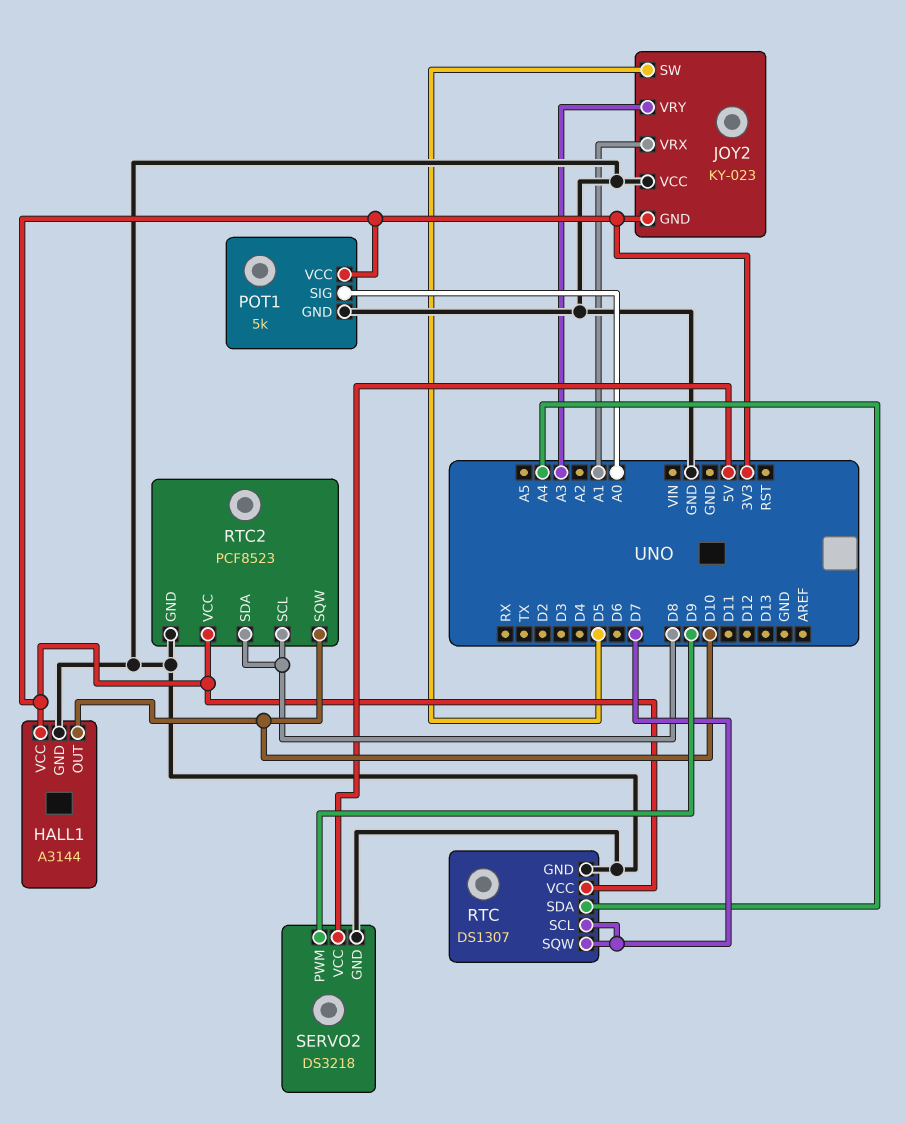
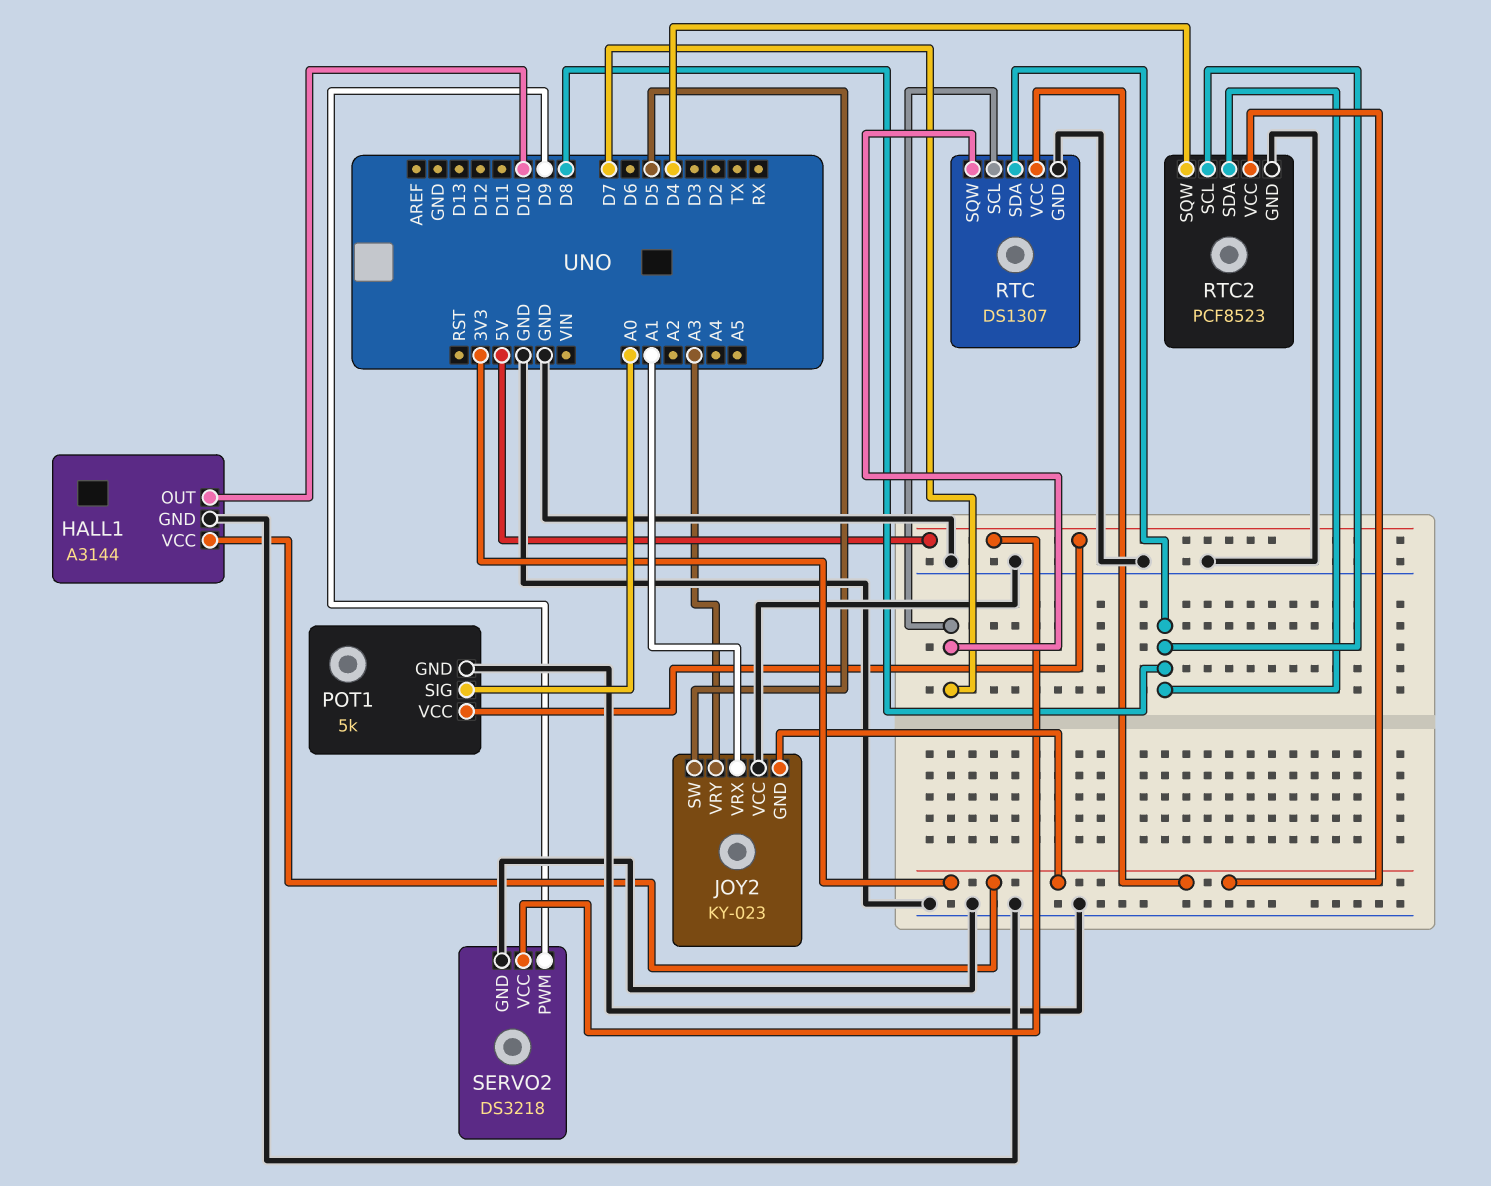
POT1 pin VCC: 3V3 -> 5V
RTC pin SDA: A4 -> D8
RTC2 pin SQW: D10 -> D4

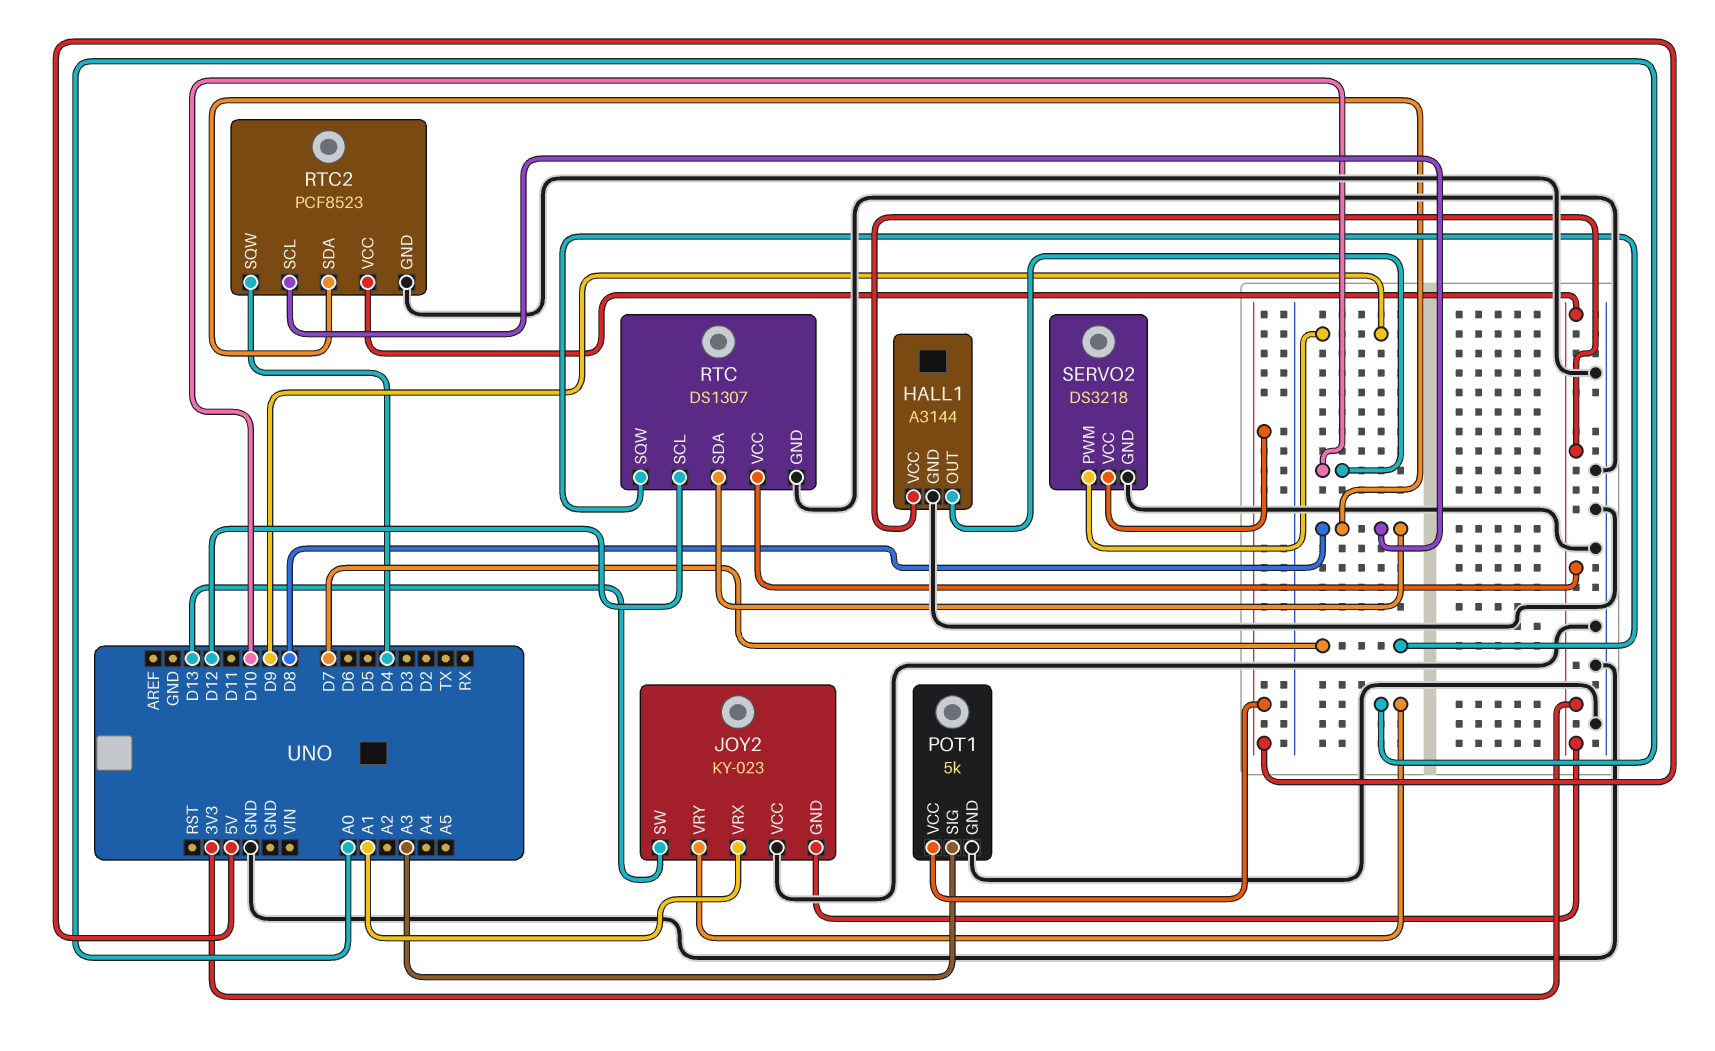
JOY2 pin SW: D5 -> D13
JOY2 pin VRY: A3 -> A0
POT1 pin SIG: A0 -> A3
RTC pin SCL: D7 -> D12

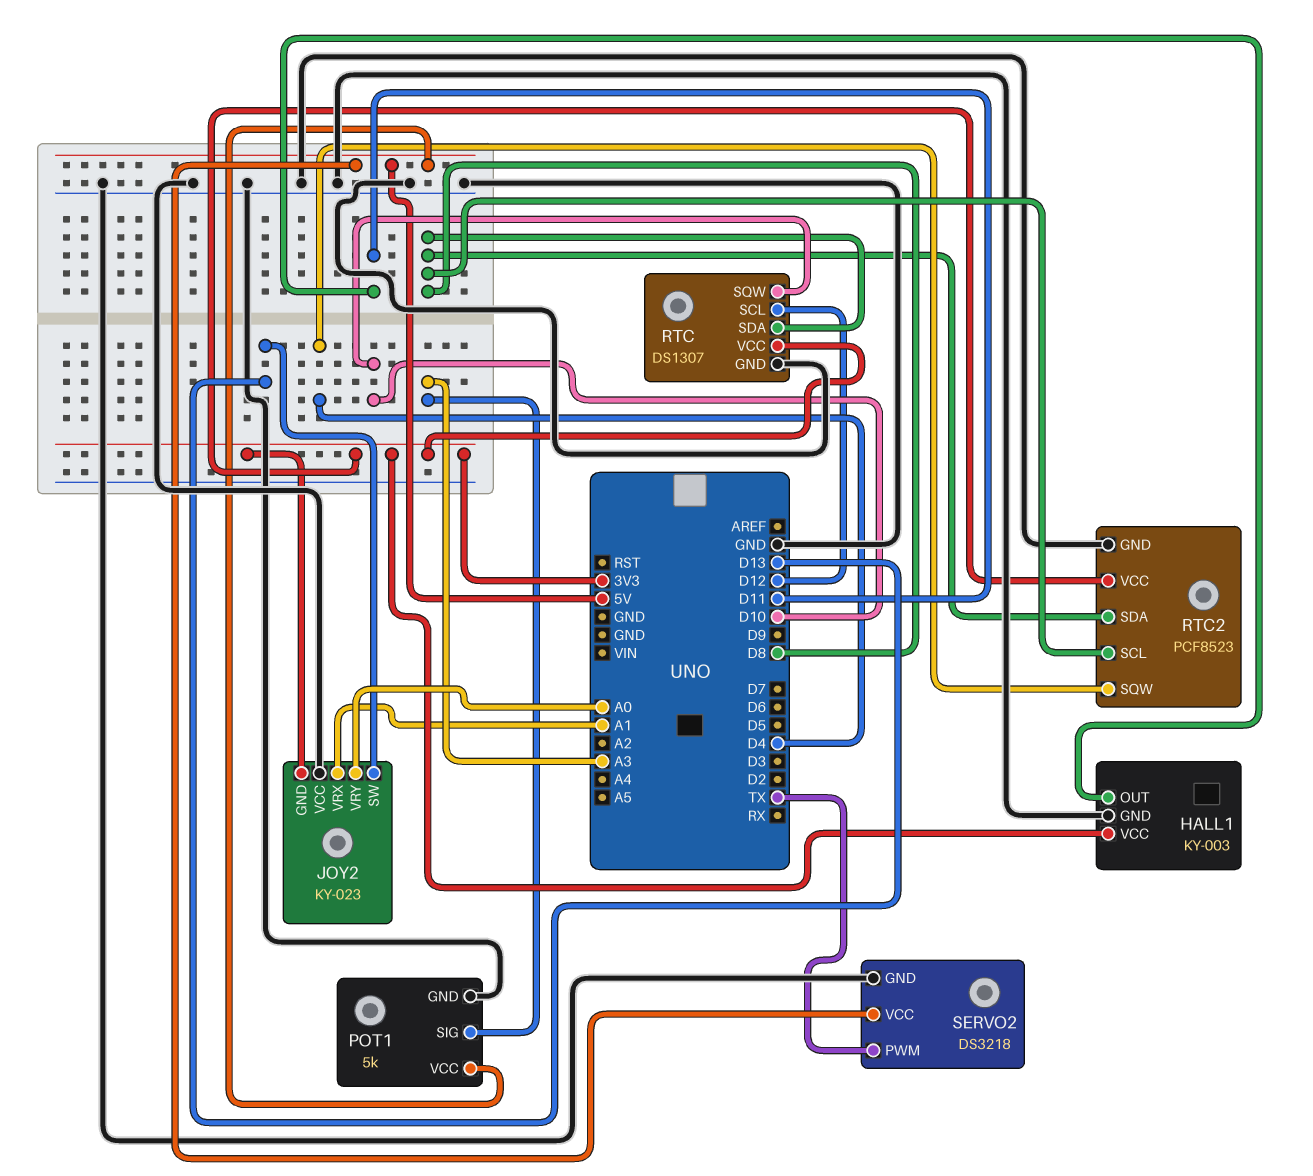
HALL1: A3144 -> KY-003
HALL1 pin OUT: D10 -> D11
RTC pin SQW: D7 -> D10
SERVO2 pin PWM: D9 -> TX

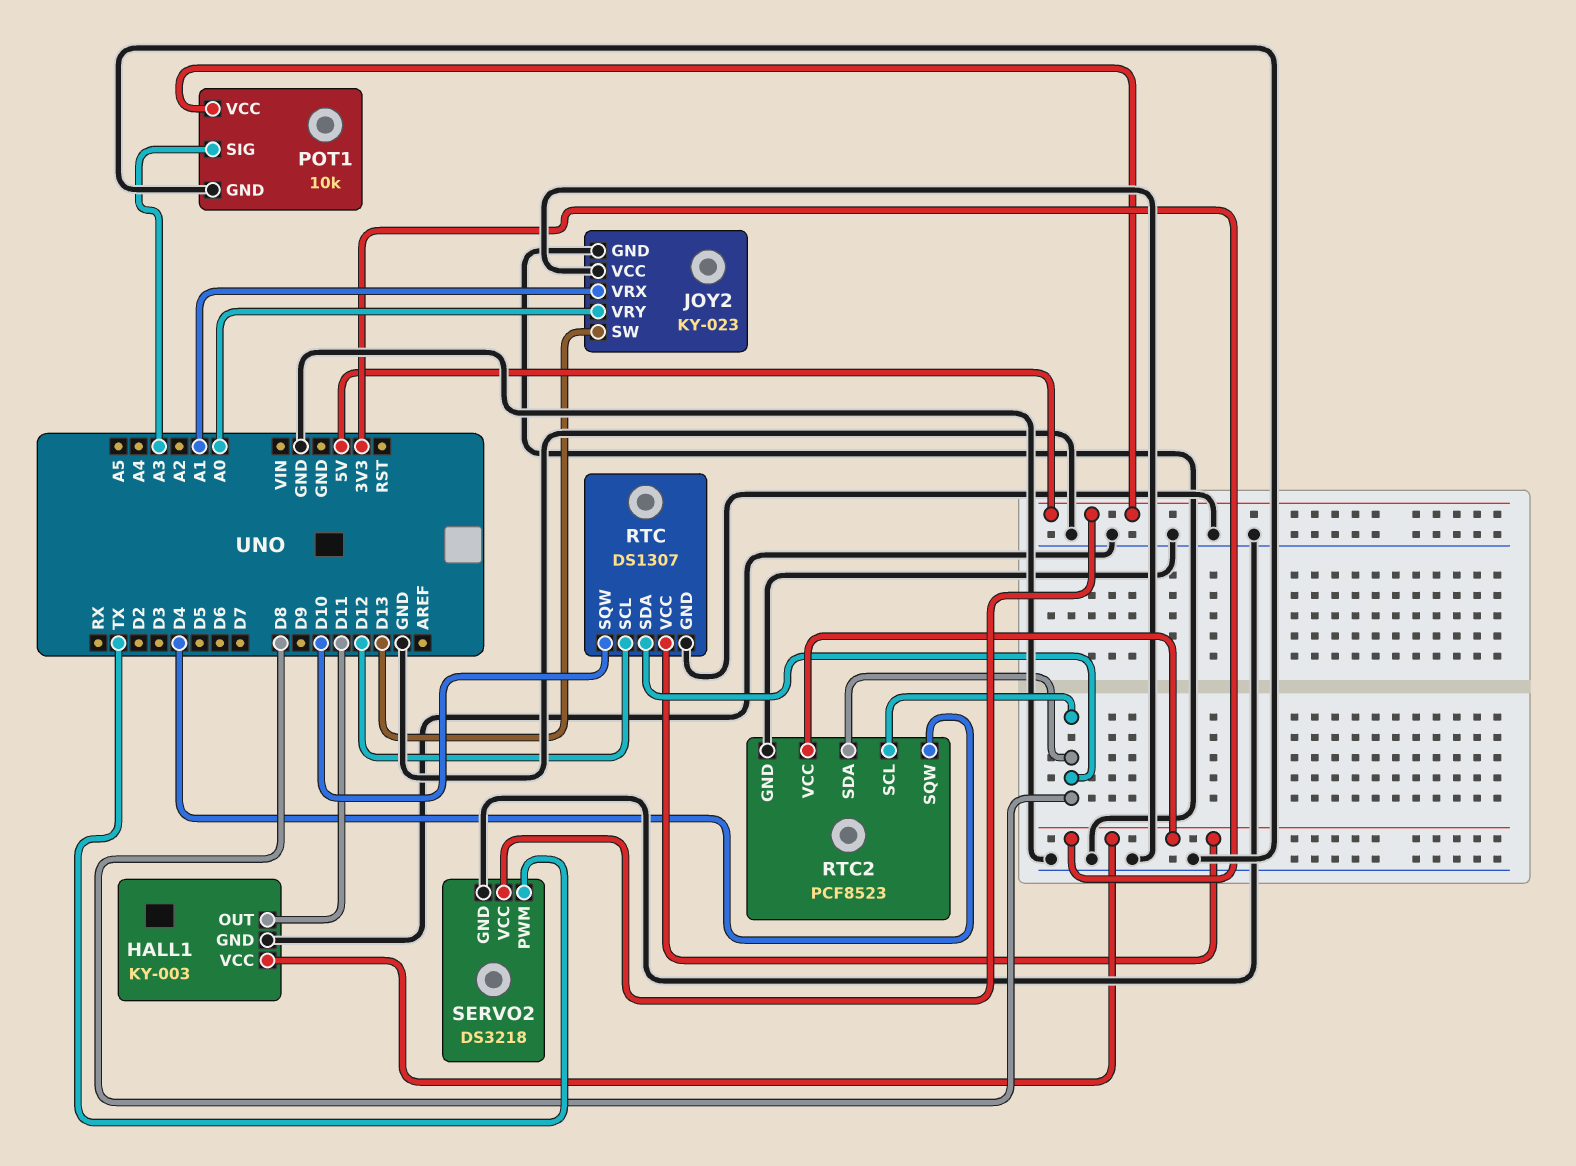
JOY2 pin GND: 3V3 -> GND
POT1: 5k -> 10k

